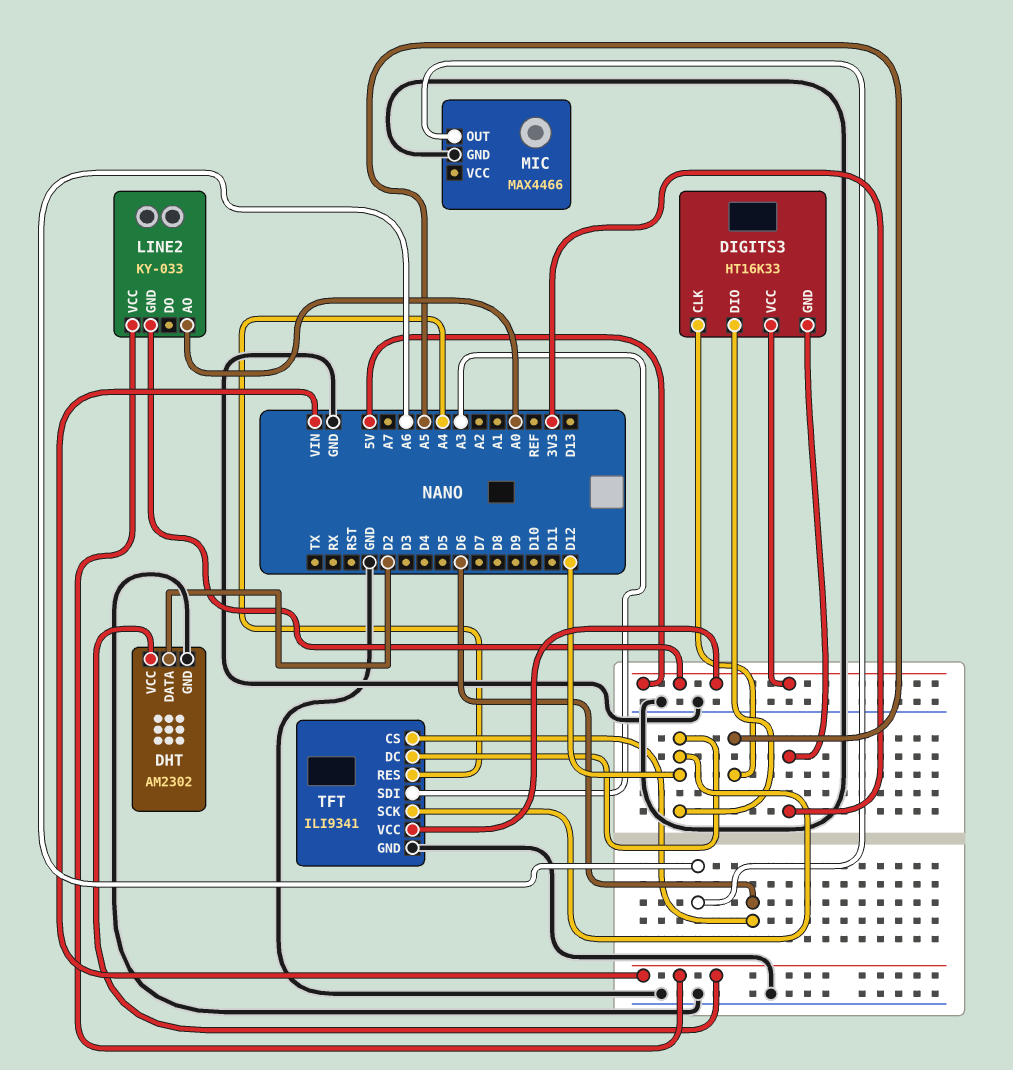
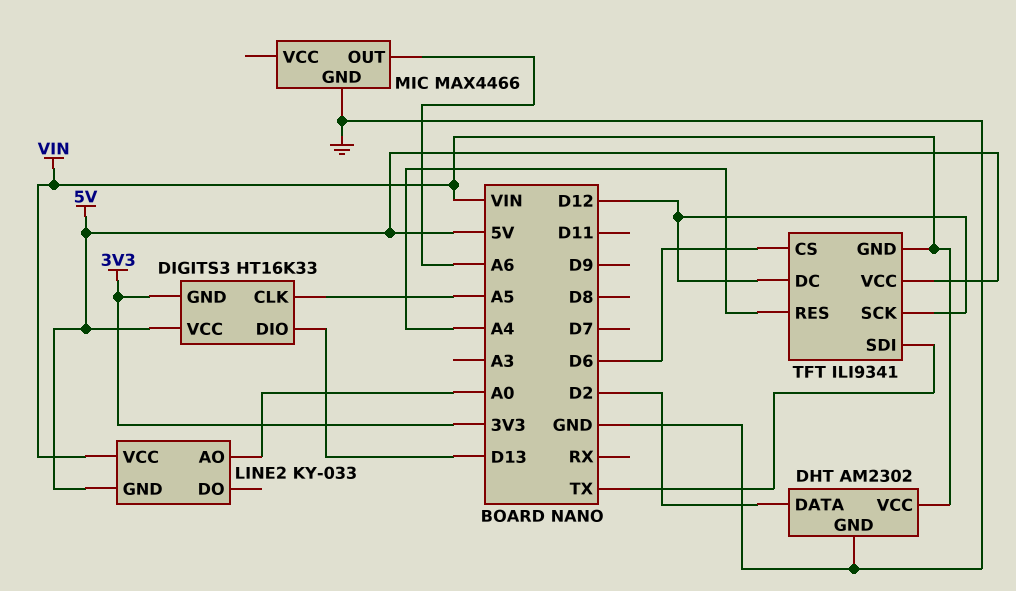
DIGITS3 pin DIO: D12 -> D13
TFT pin GND: GND -> VIN
TFT pin SDI: A3 -> TX

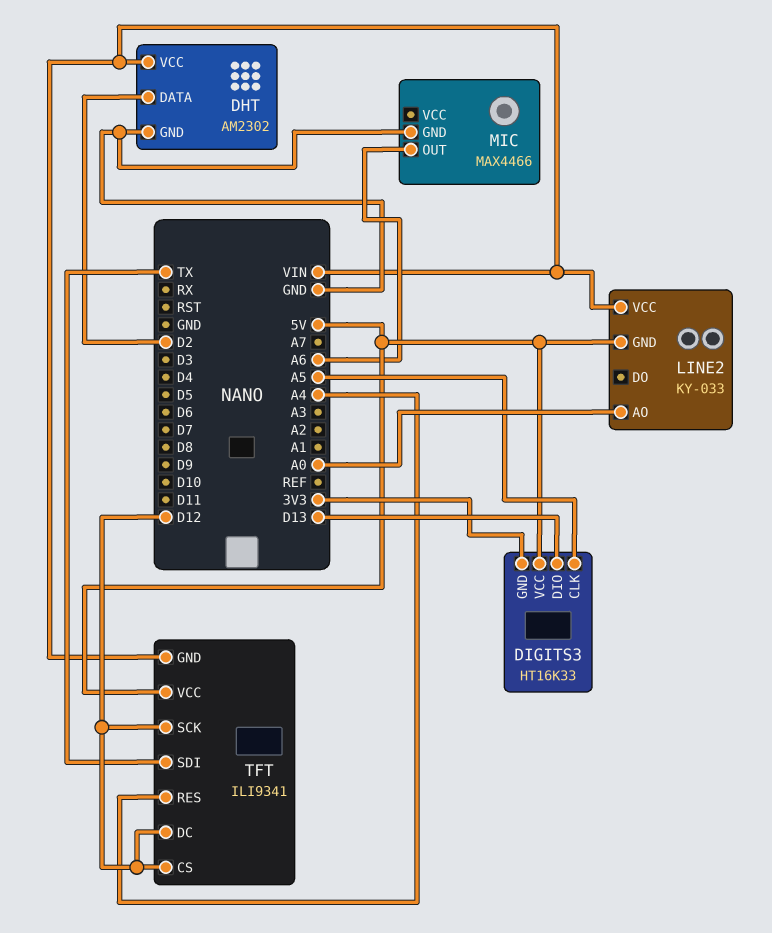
TFT pin CS: D6 -> D12

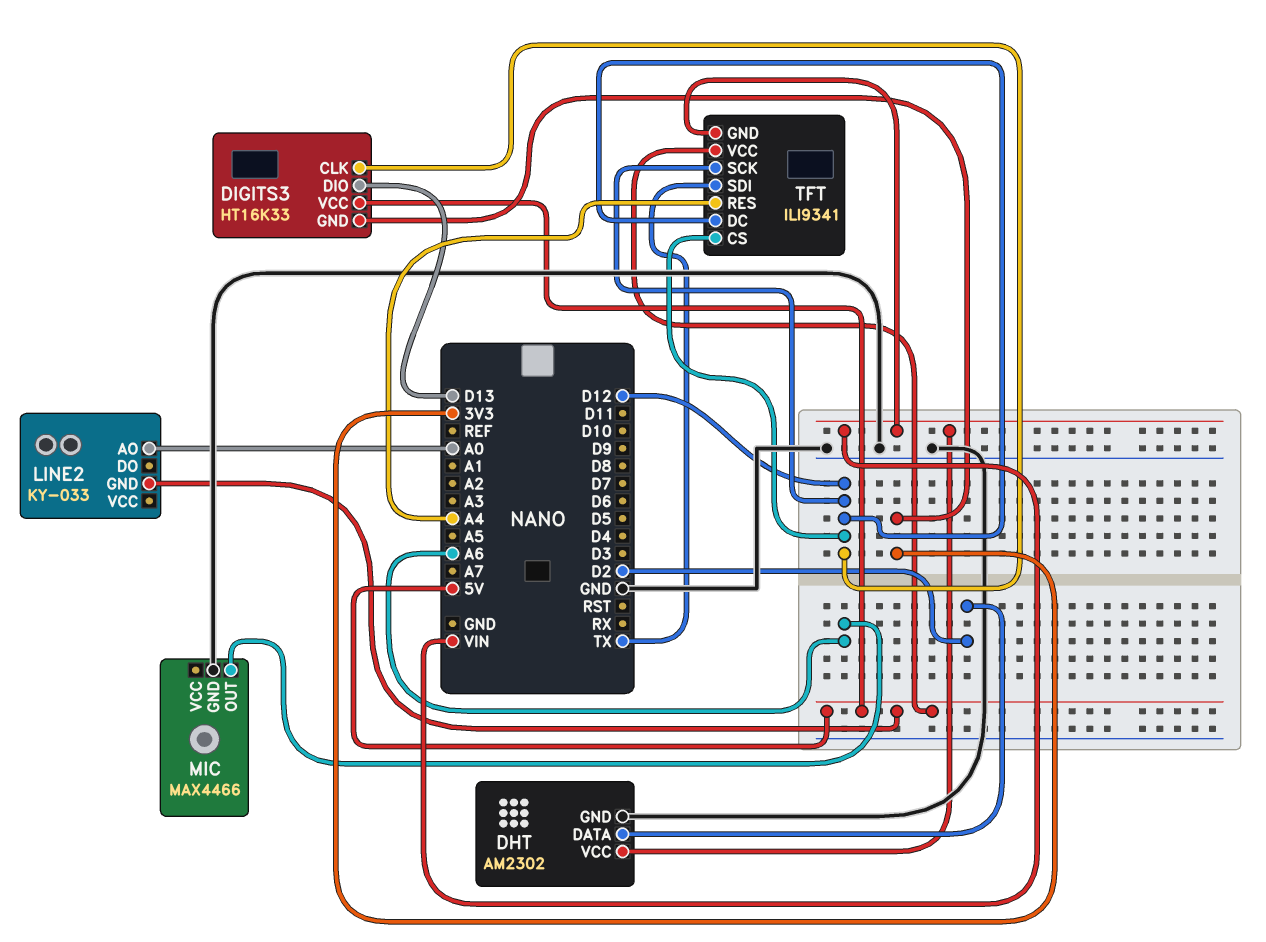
DIGITS3 pin CLK: A5 -> D12
LINE2 pin VCC: VIN -> none

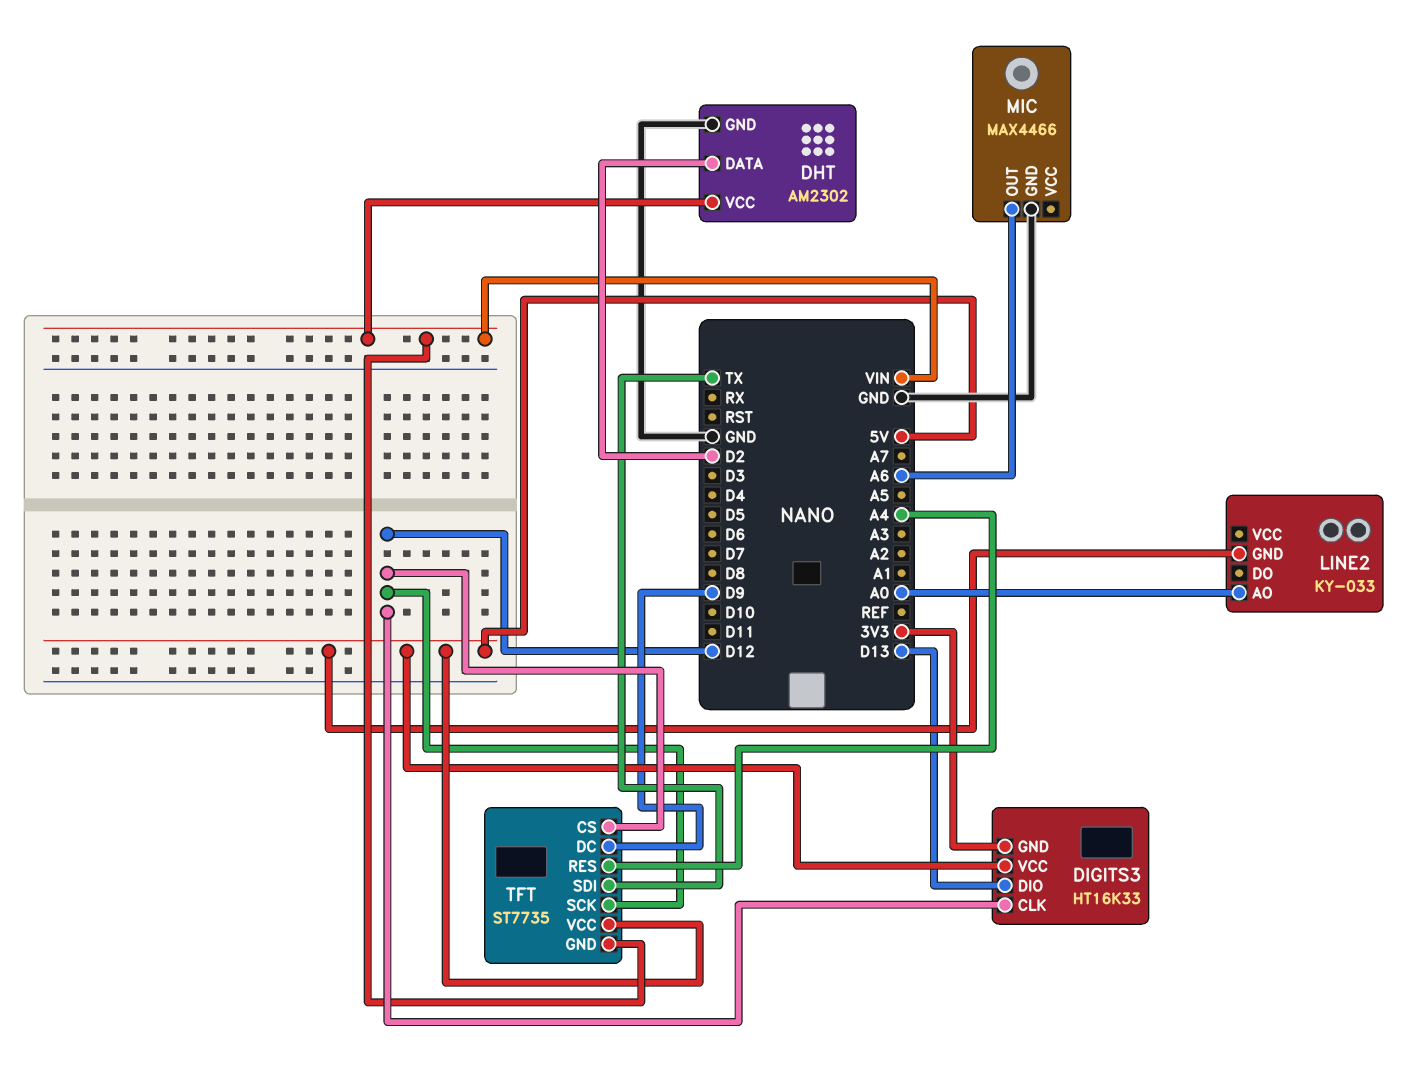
TFT: ILI9341 -> ST7735
TFT pin DC: D12 -> D9

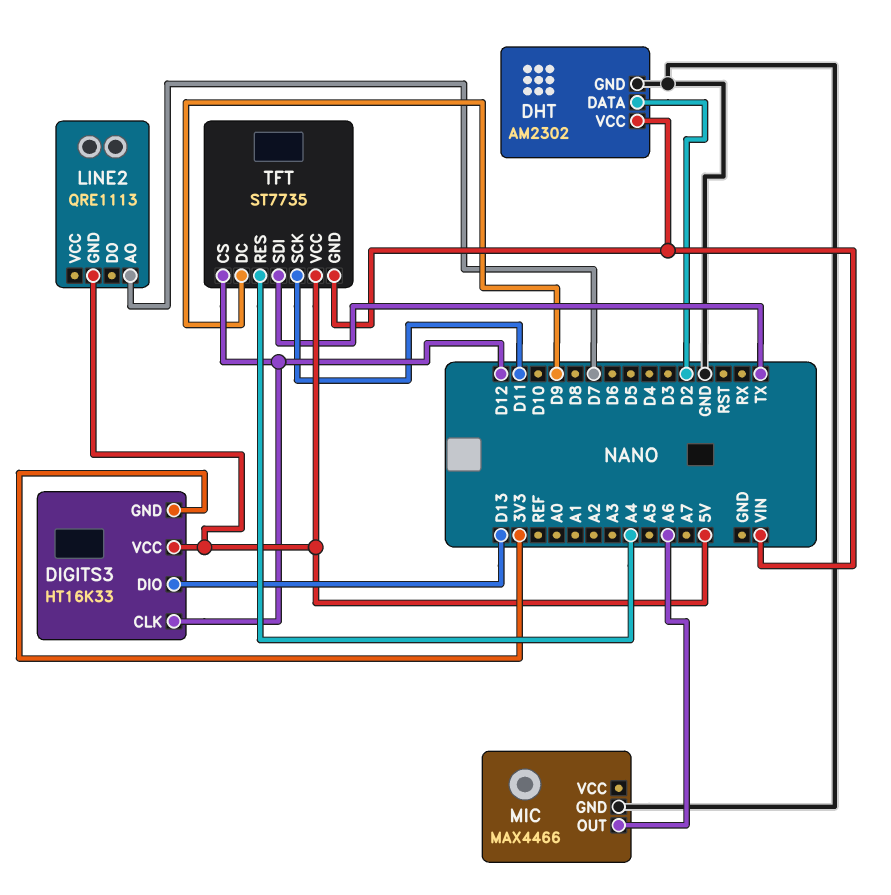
LINE2: KY-033 -> QRE1113
LINE2 pin AO: A0 -> D7
TFT pin SCK: D12 -> D11

